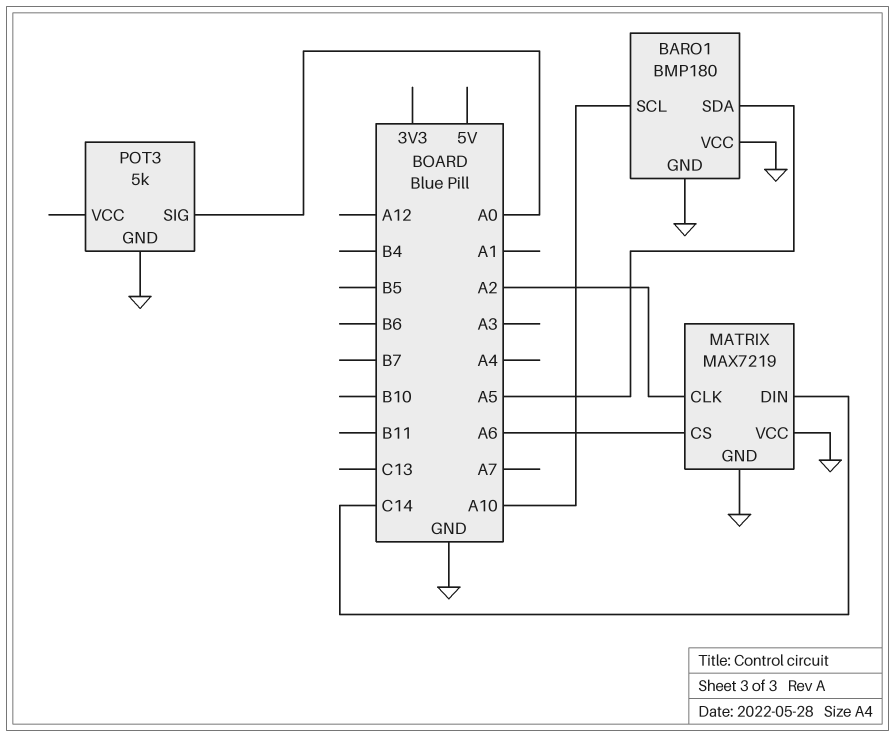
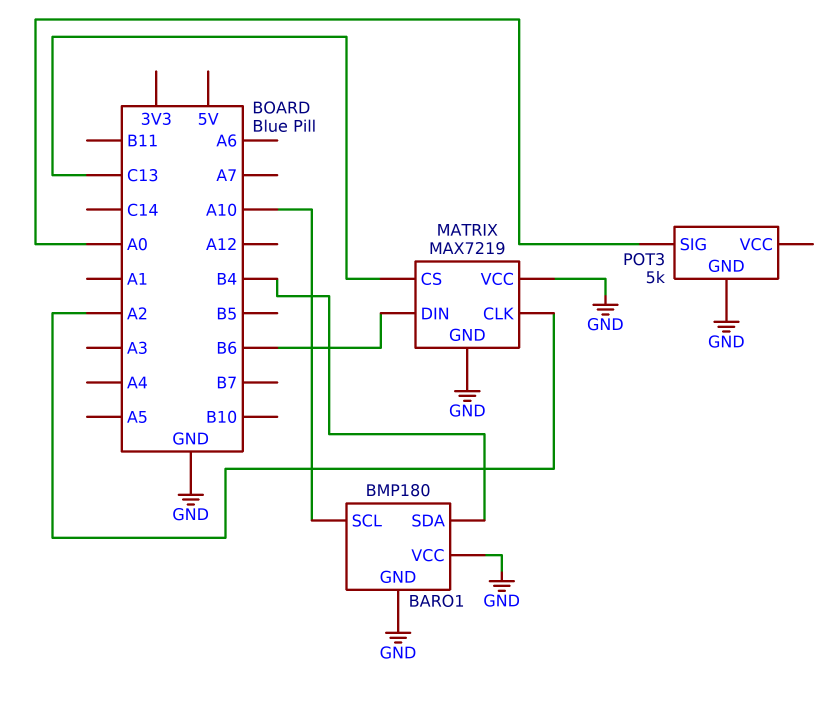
BARO1 pin SDA: A5 -> B4
MATRIX pin CS: A6 -> C13
MATRIX pin DIN: C14 -> B6

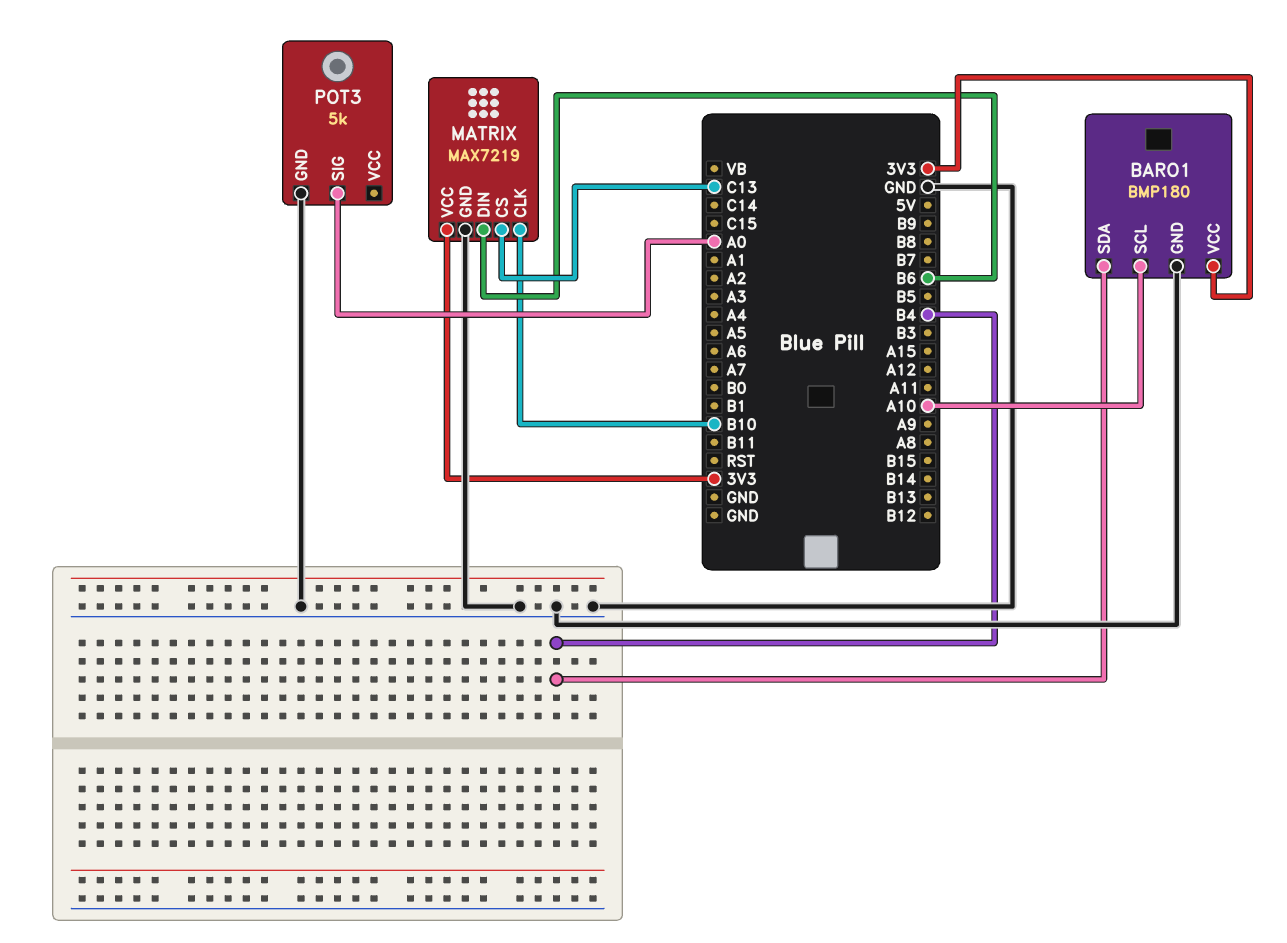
BARO1 pin VCC: GND -> 3V3
MATRIX pin CLK: A2 -> B10
MATRIX pin VCC: GND -> 3V3

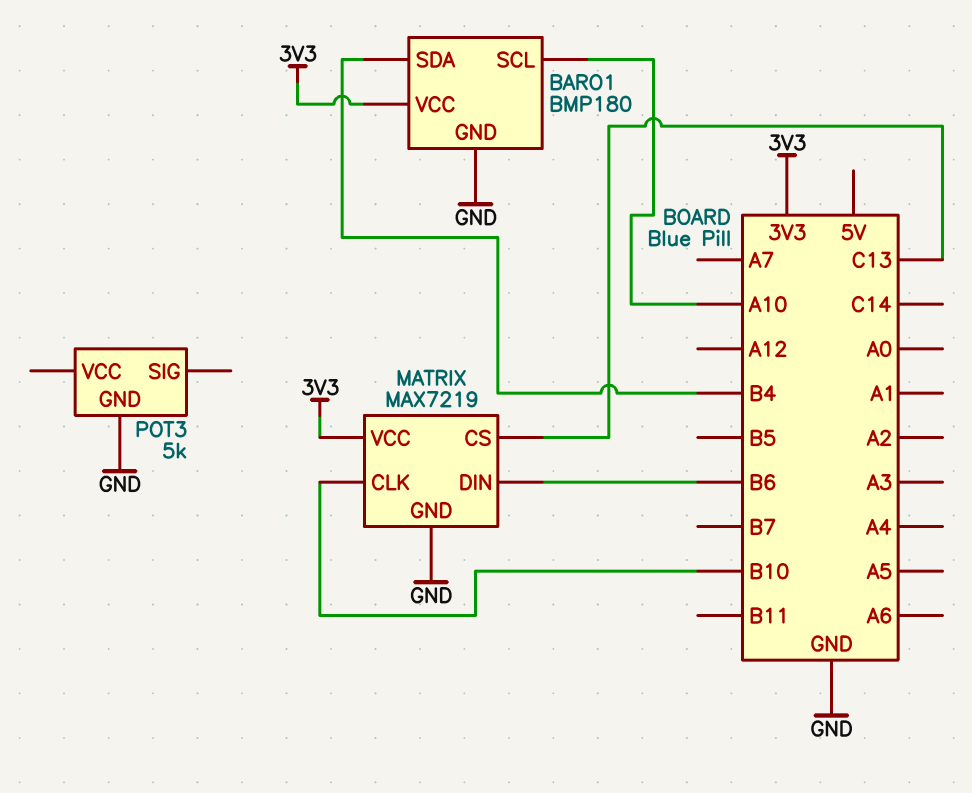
POT3 pin SIG: A0 -> none

